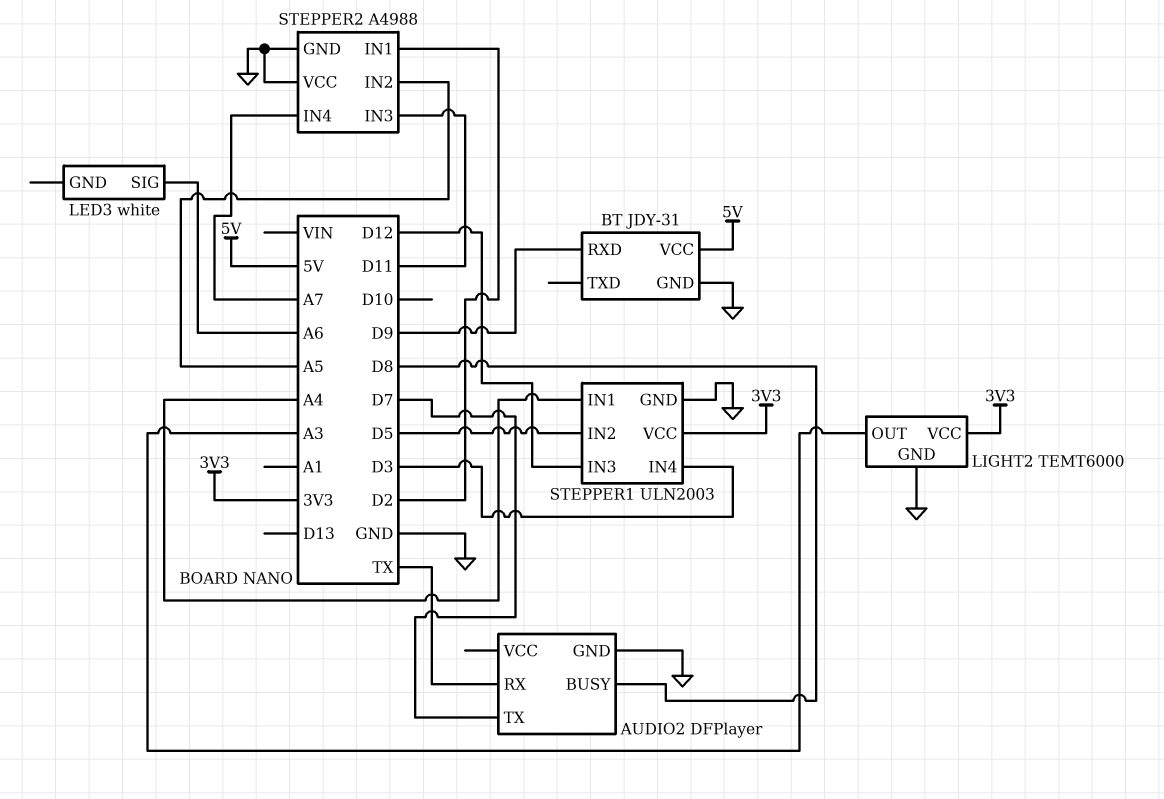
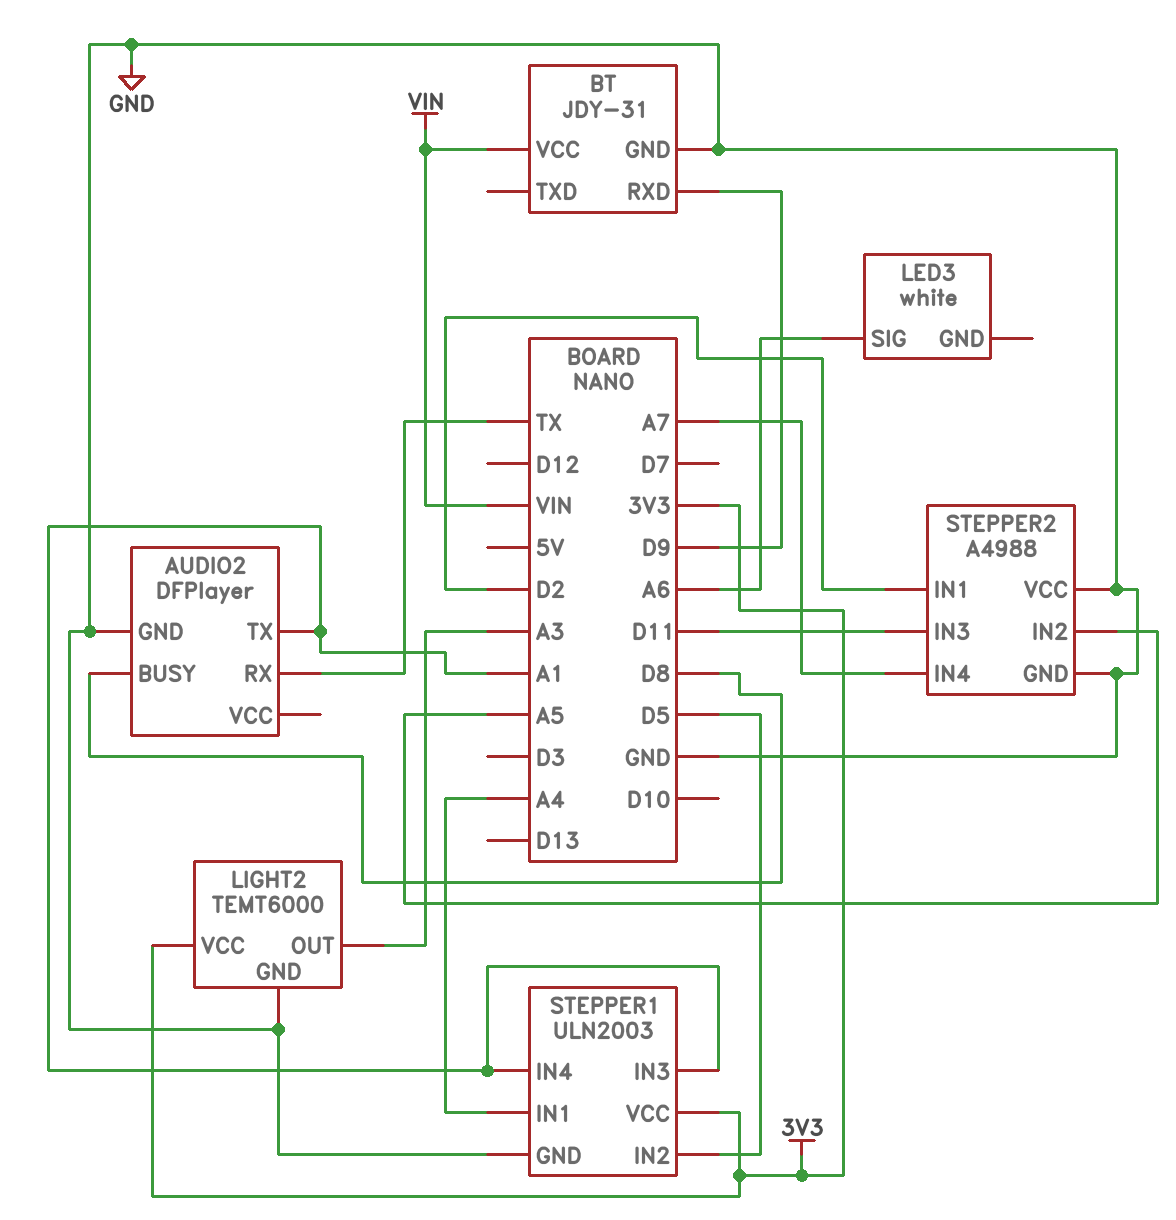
AUDIO2 pin TX: D7 -> A1
BT pin VCC: 5V -> VIN
STEPPER1 pin IN3: D12 -> A1
STEPPER1 pin IN4: D3 -> A1

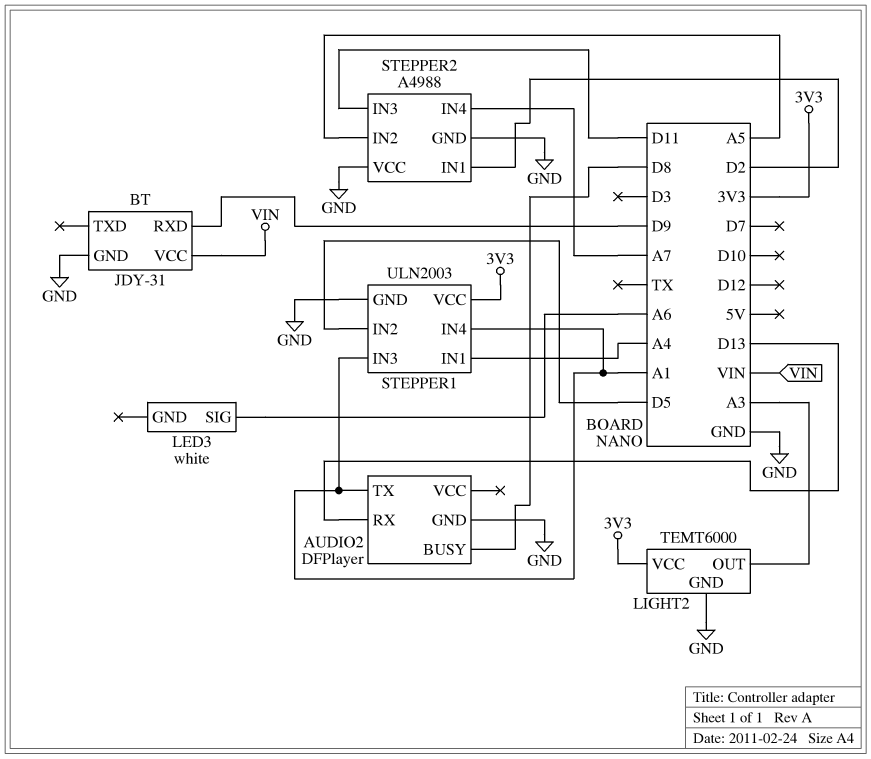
AUDIO2 pin RX: TX -> D13

